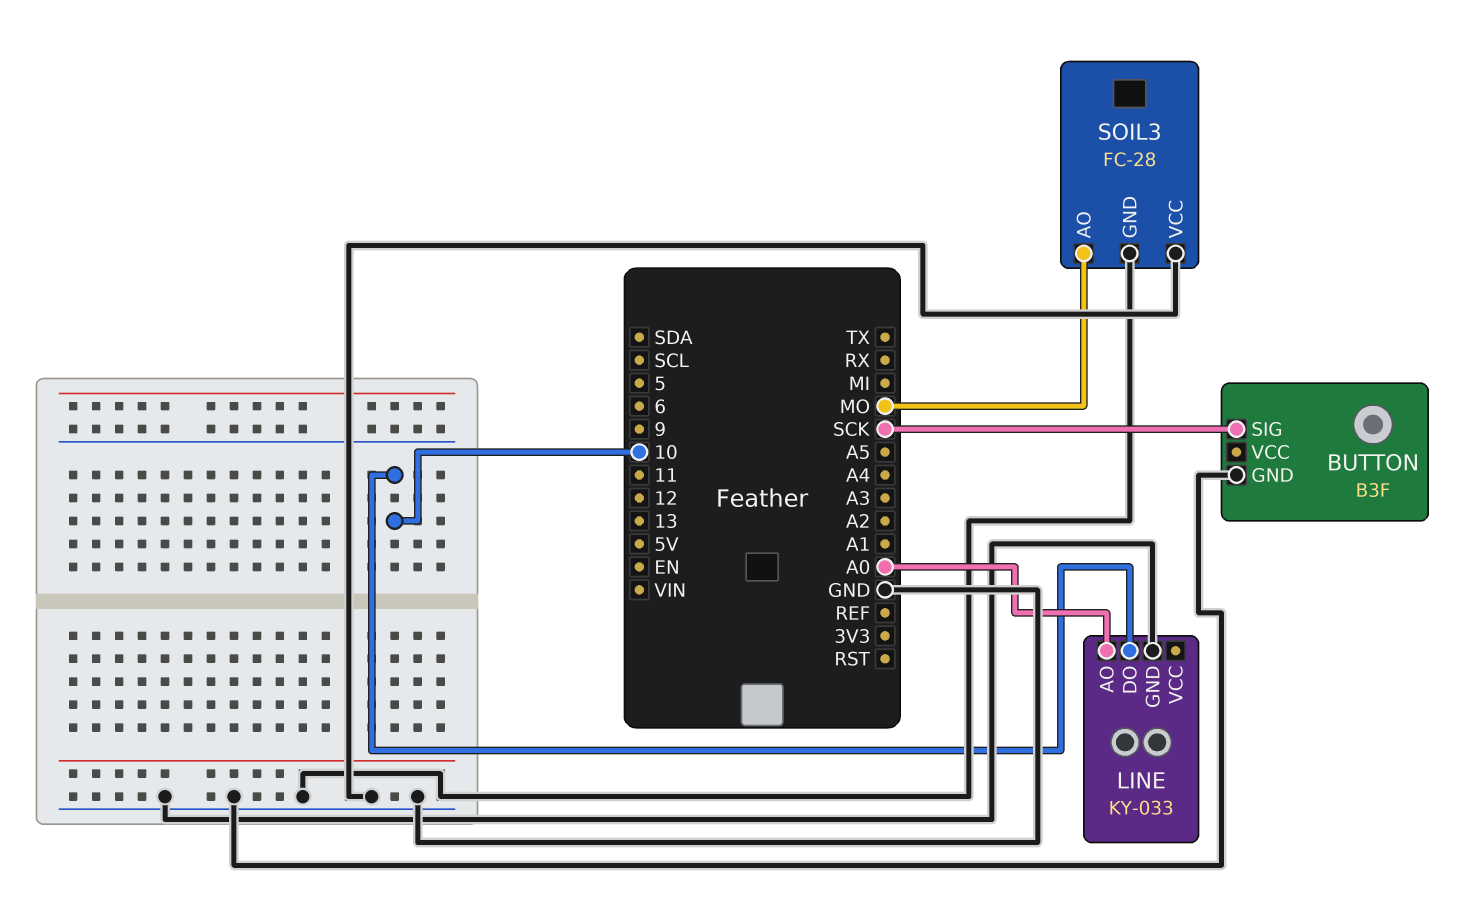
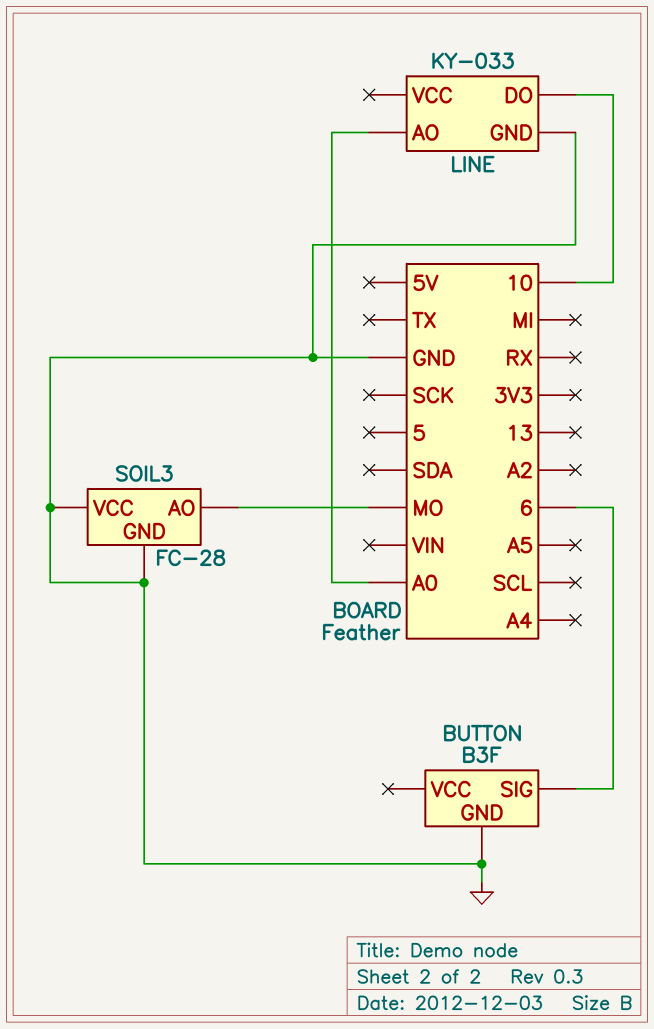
BUTTON pin SIG: SCK -> 6

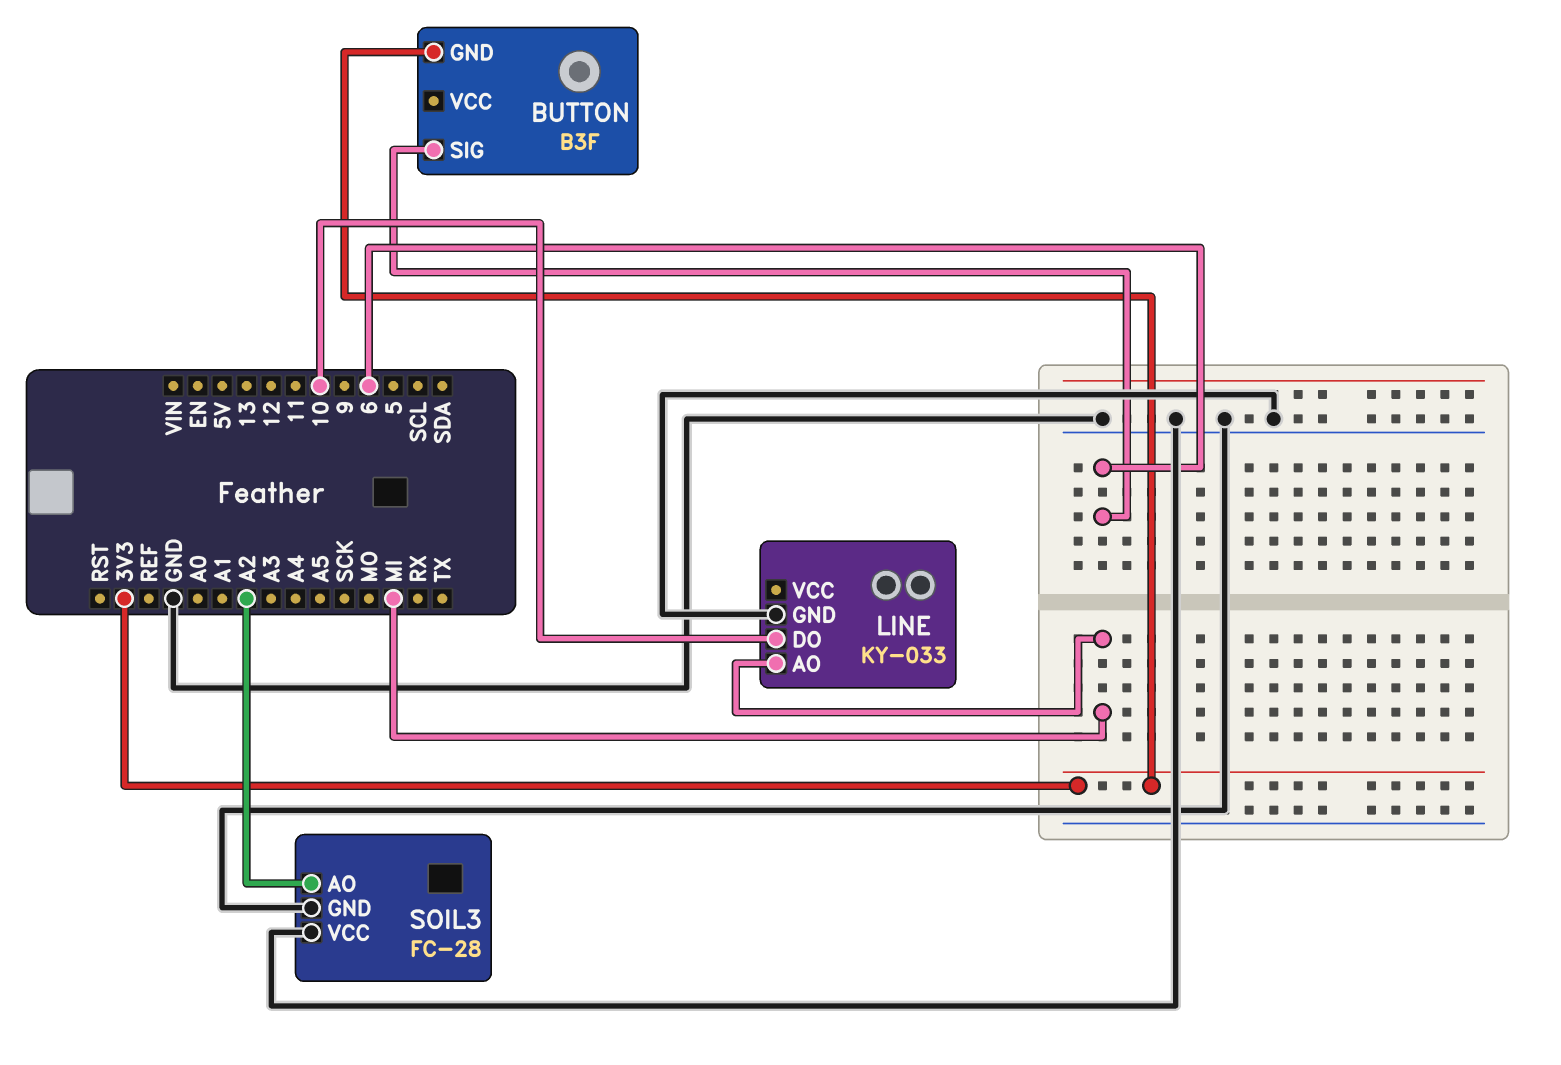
BUTTON pin GND: GND -> 3V3
LINE pin AO: A0 -> MI
SOIL3 pin AO: MO -> A2

